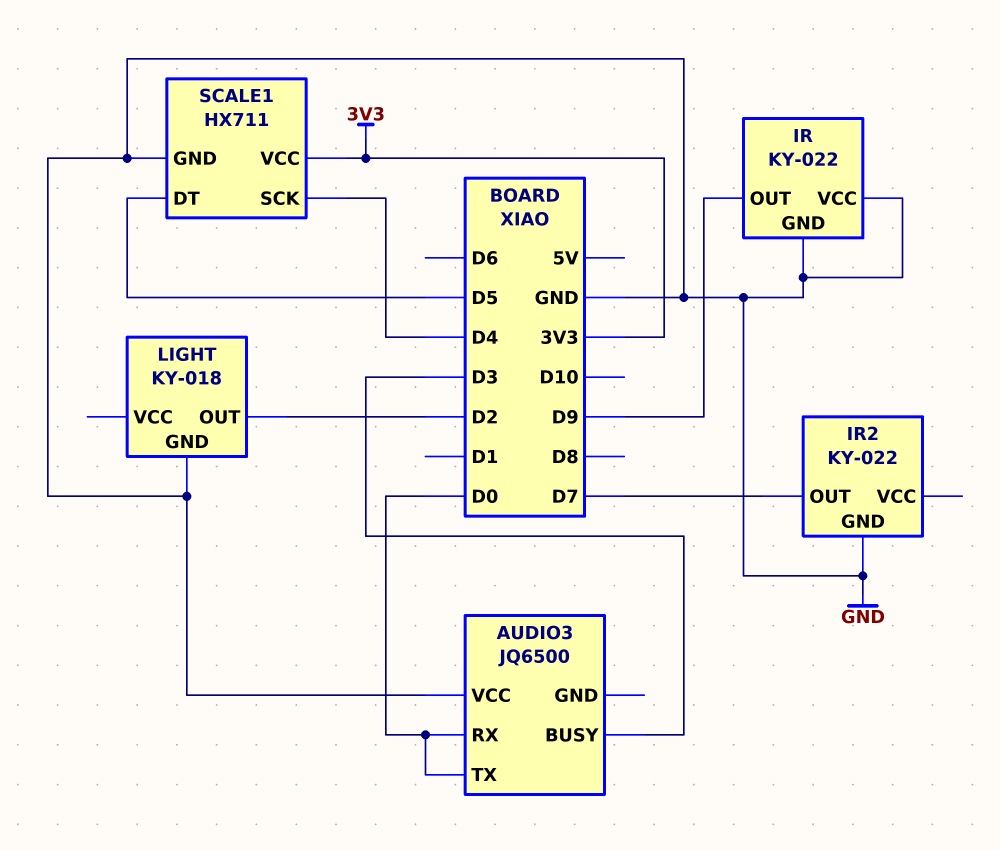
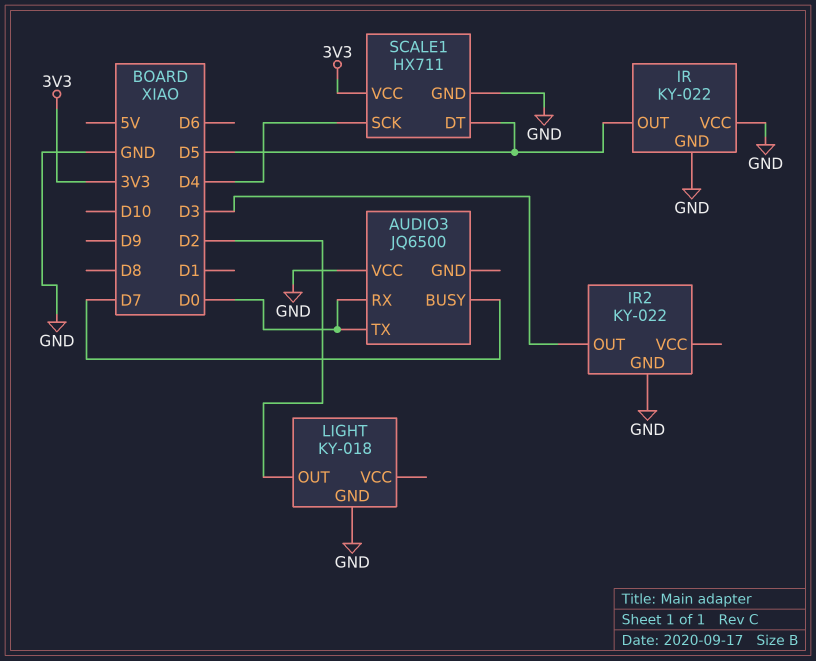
AUDIO3 pin BUSY: D3 -> D7
IR pin OUT: D9 -> D5
IR2 pin OUT: D7 -> D3

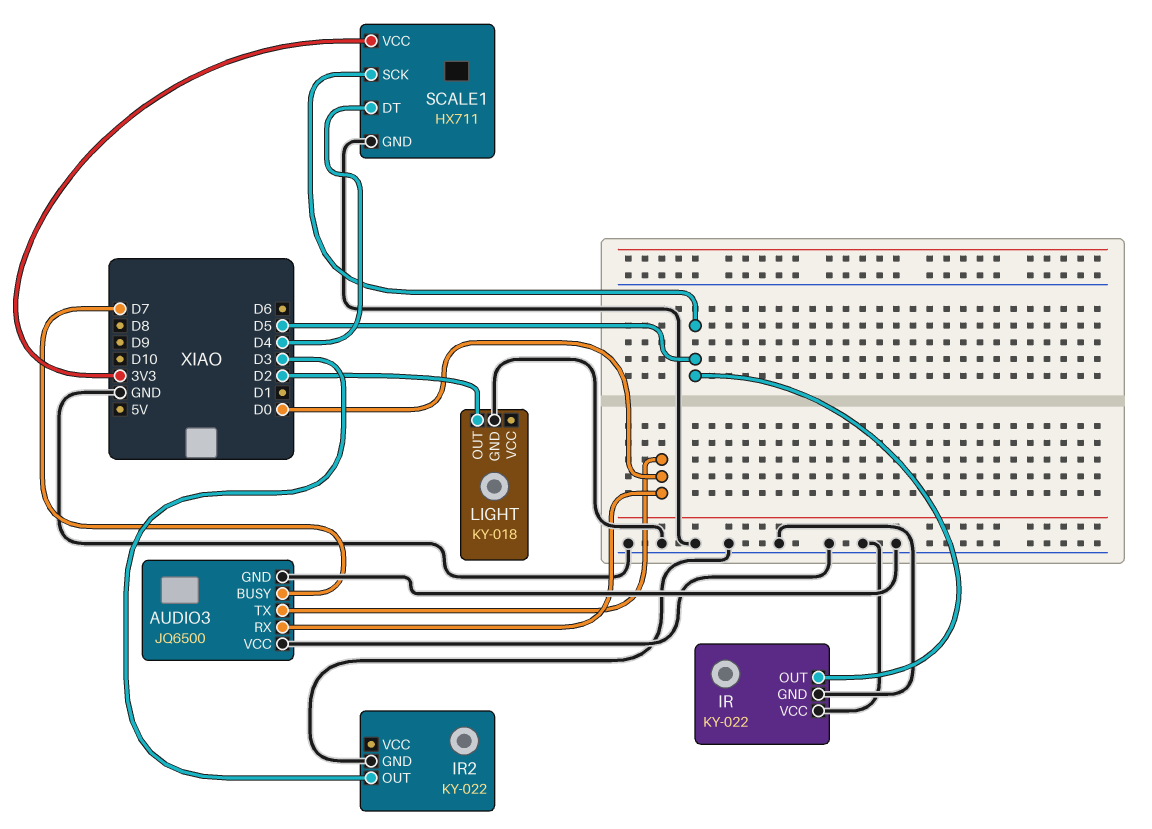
AUDIO3 pin GND: none -> GND
SCALE1 pin DT: D5 -> D4
SCALE1 pin SCK: D4 -> D5

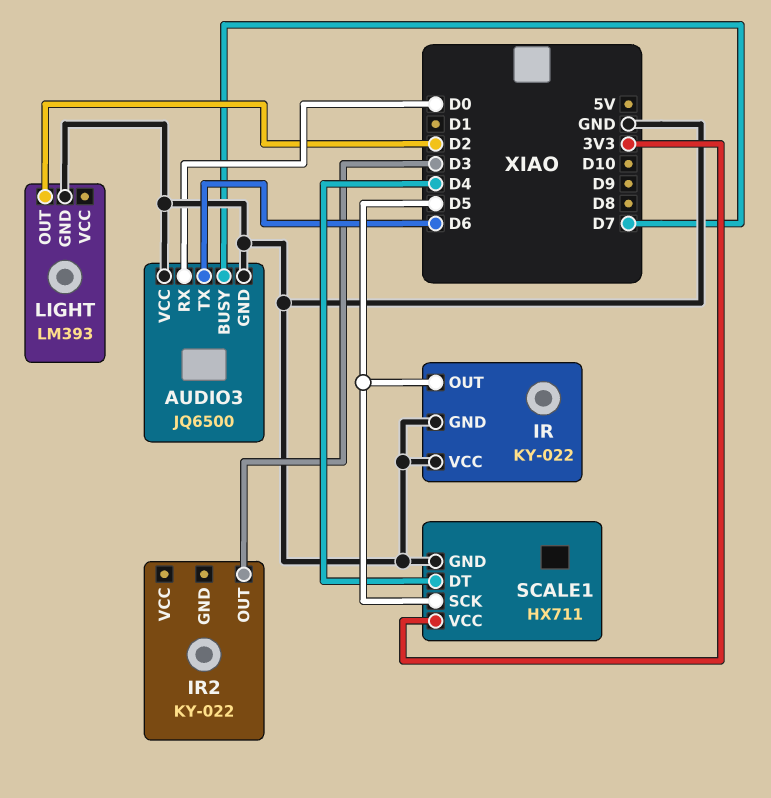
AUDIO3 pin TX: D0 -> D6
IR2 pin GND: GND -> none
LIGHT: KY-018 -> LM393

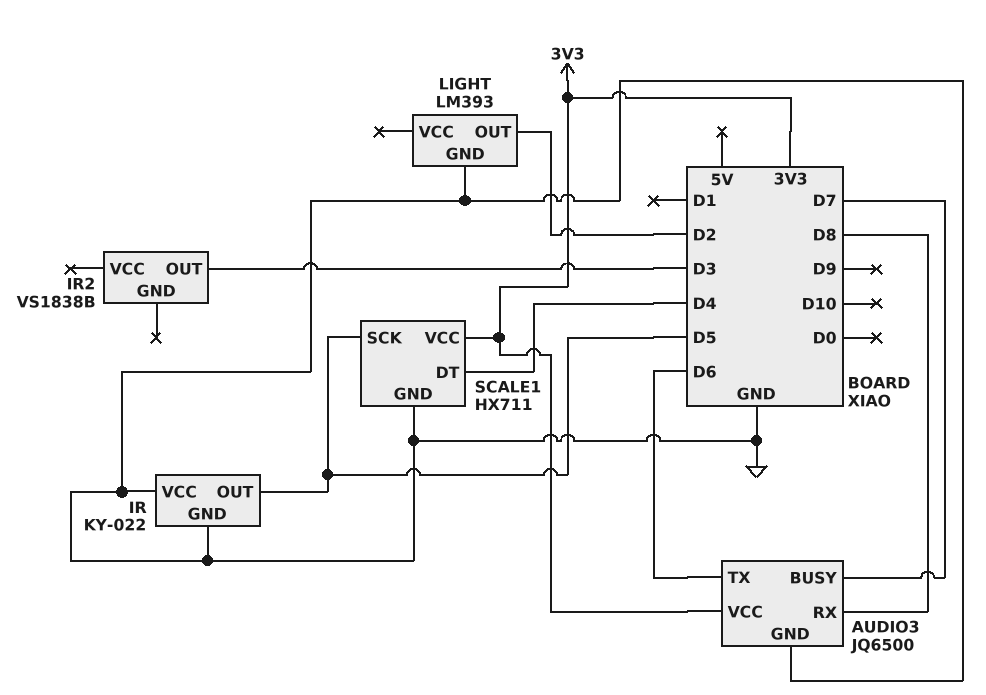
AUDIO3 pin RX: D0 -> D8
AUDIO3 pin VCC: GND -> 3V3
IR2: KY-022 -> VS1838B

